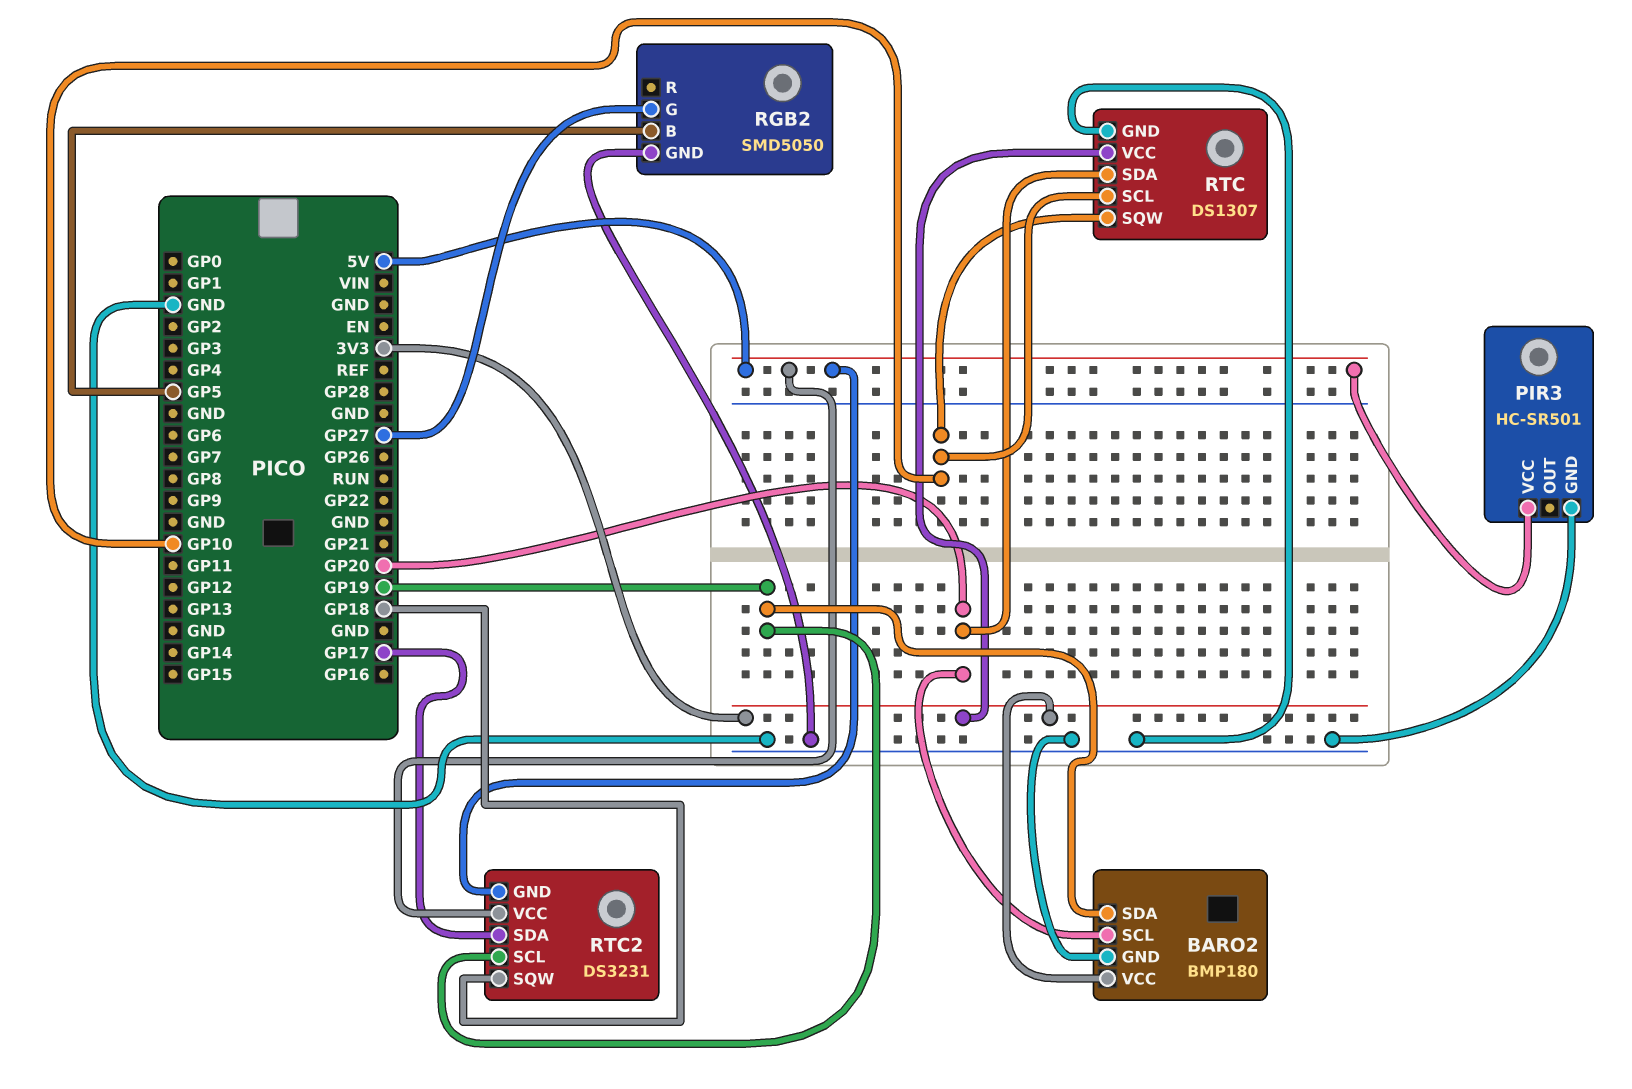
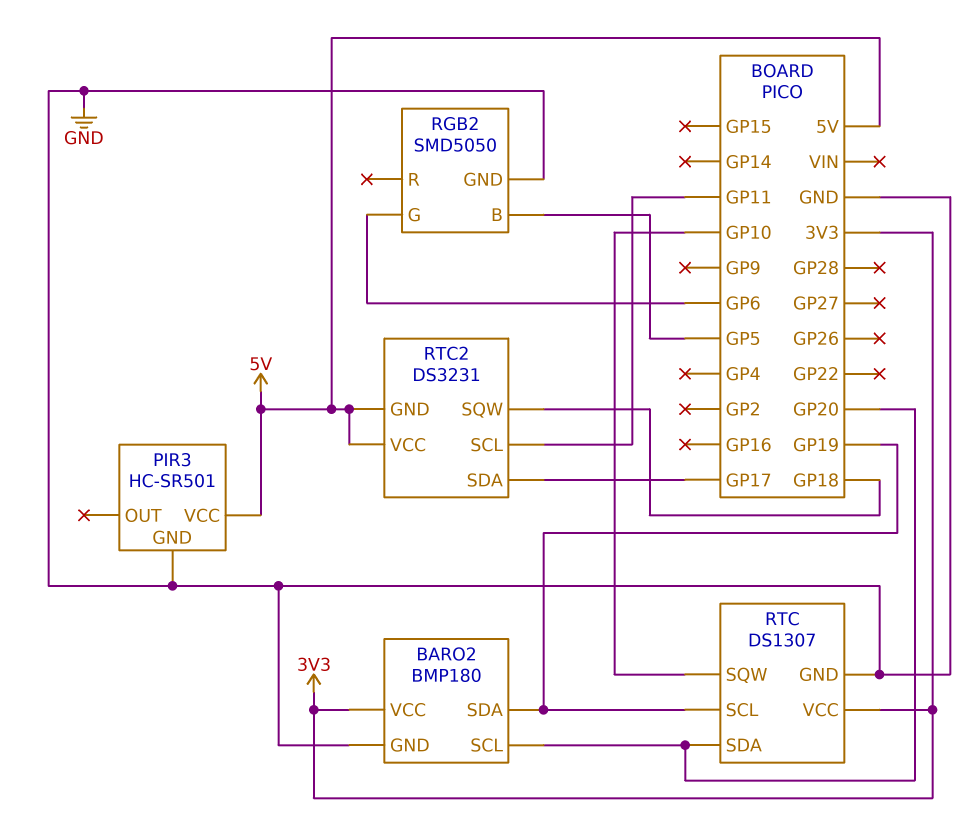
RGB2 pin G: GP27 -> GP6
RTC pin SCL: GP10 -> GP19
RTC2 pin SCL: GP19 -> GP11

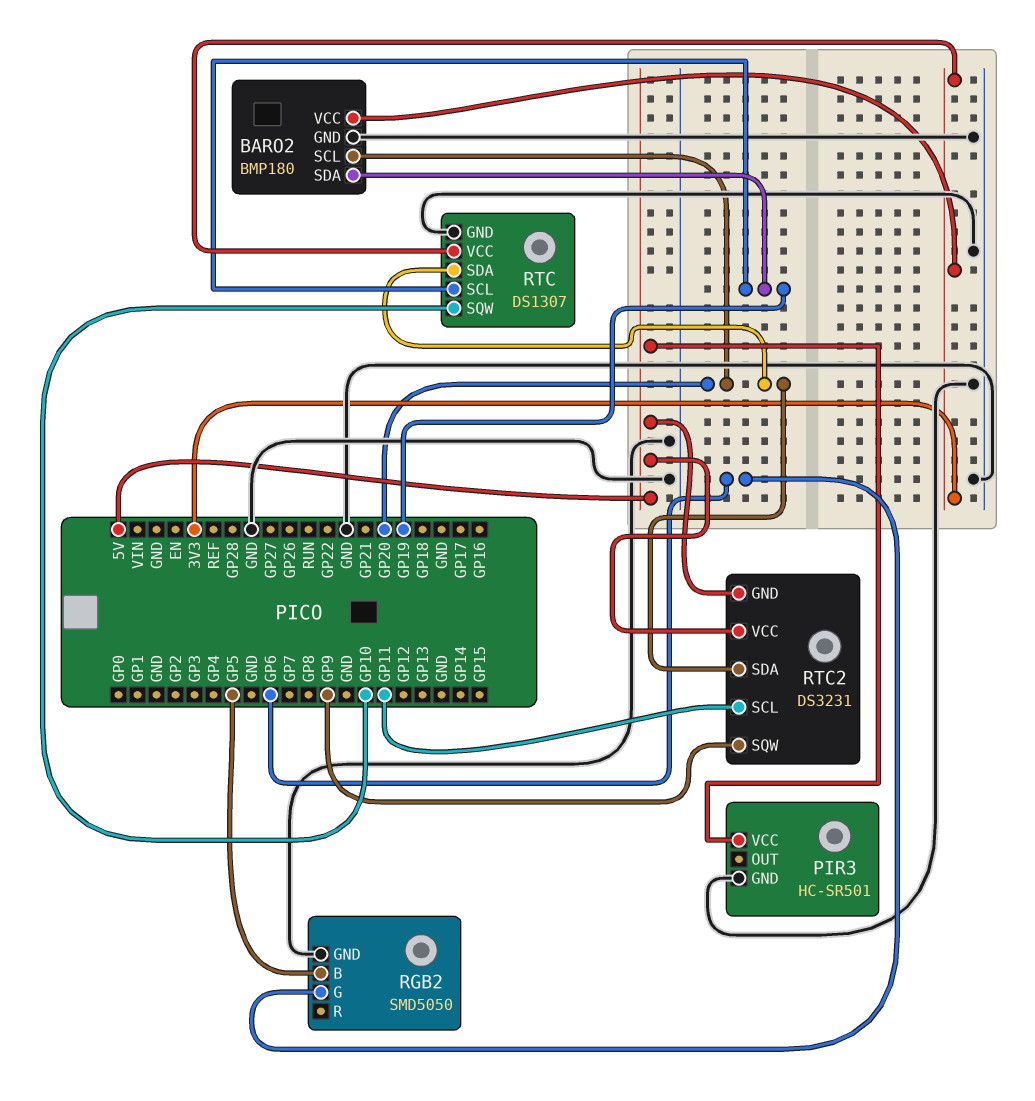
RTC2 pin SDA: GP17 -> GP20
RTC2 pin SQW: GP18 -> GP9

